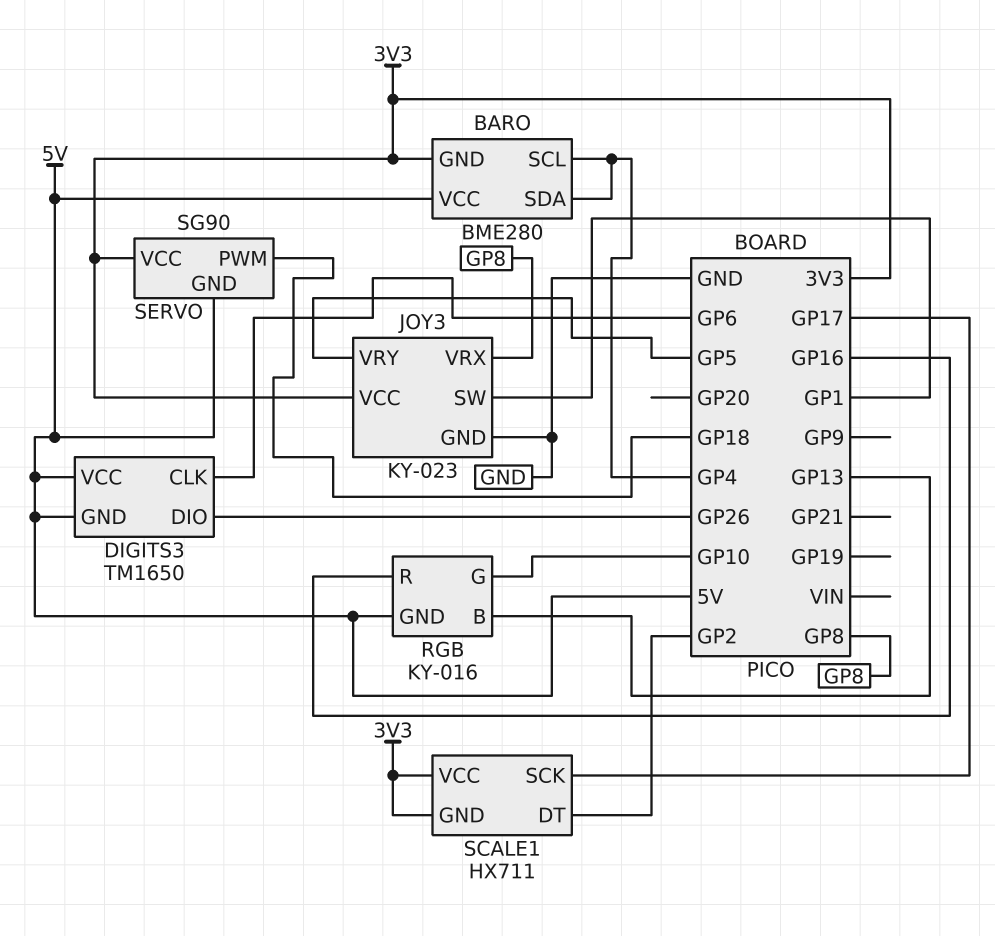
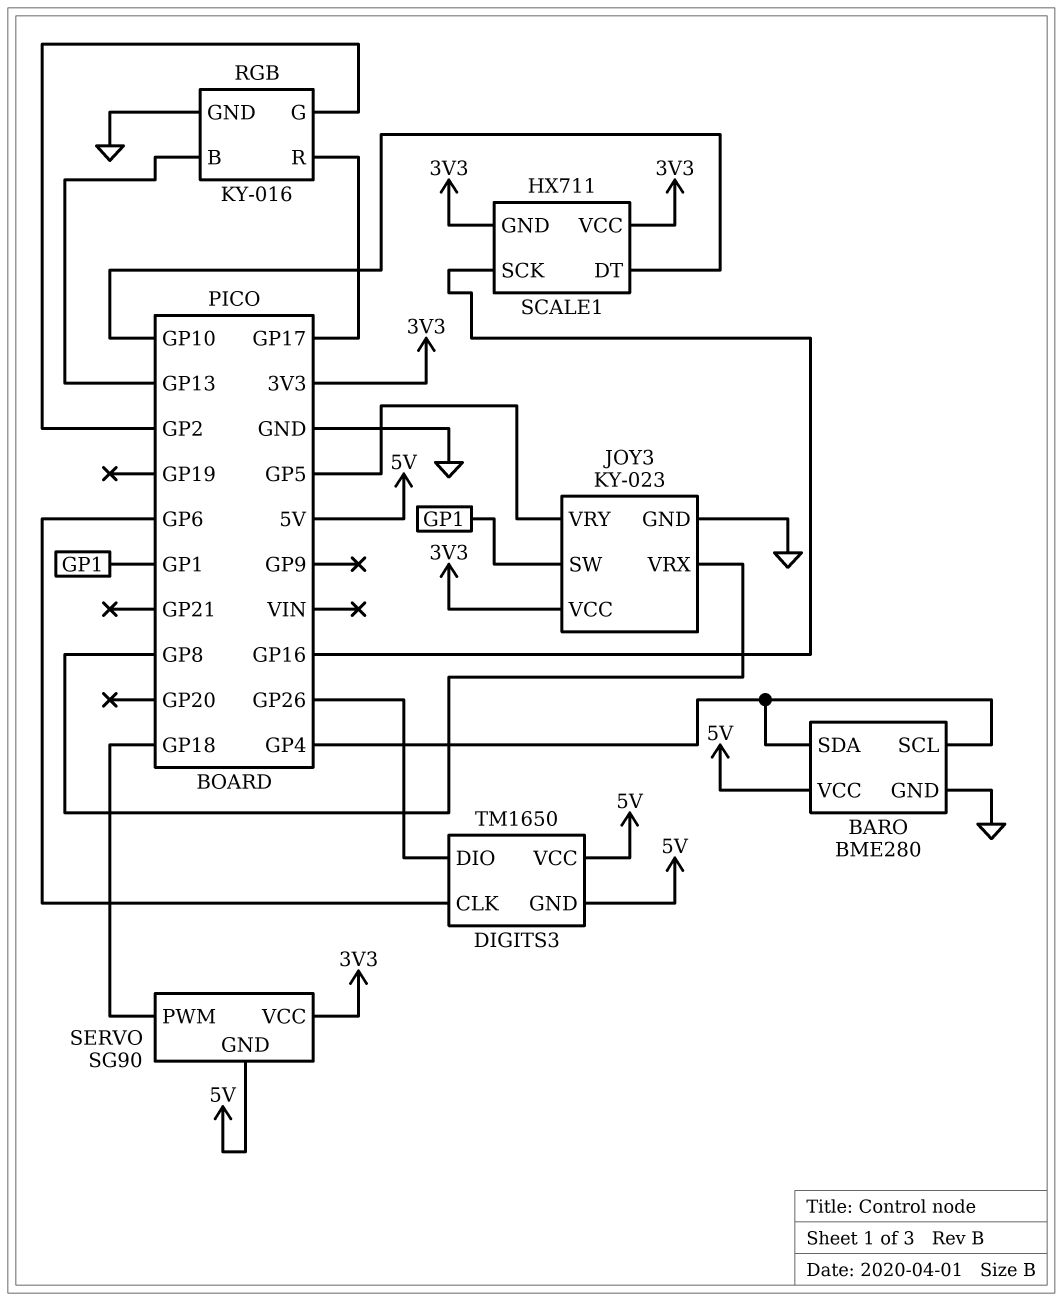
BARO pin GND: 3V3 -> GND
RGB pin G: GP10 -> GP2
RGB pin GND: 5V -> GND
RGB pin R: GP16 -> GP17
SCALE1 pin DT: GP2 -> GP10
SCALE1 pin SCK: GP17 -> GP16

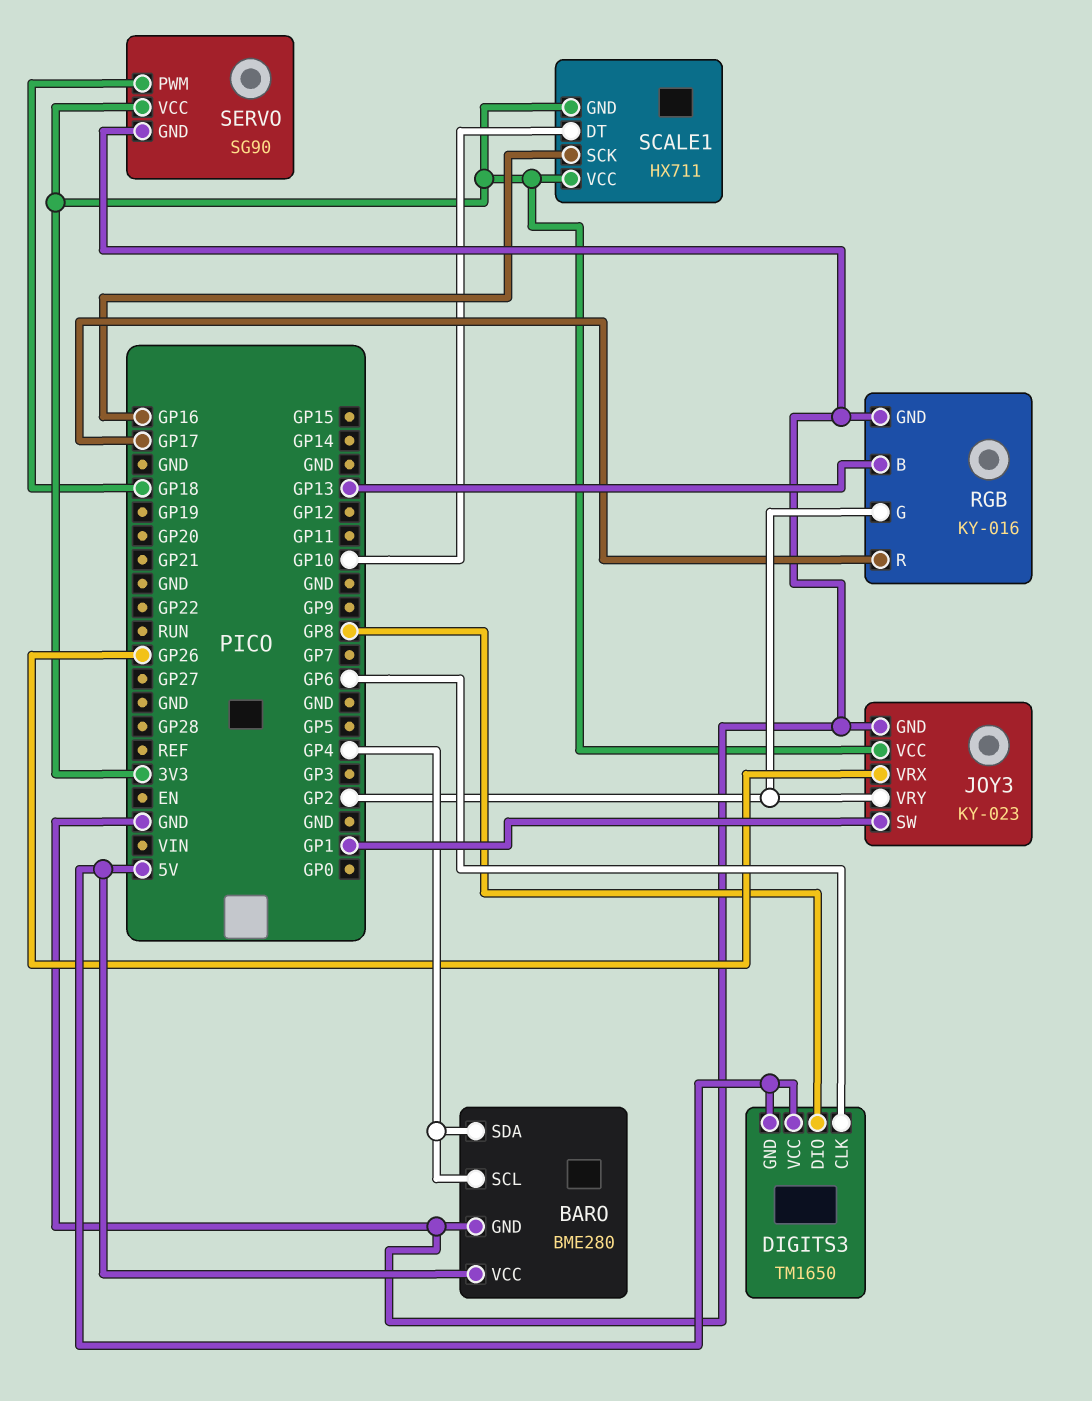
DIGITS3 pin DIO: GP26 -> GP8
JOY3 pin VRX: GP8 -> GP26
JOY3 pin VRY: GP5 -> GP2
SERVO pin GND: 5V -> GND

